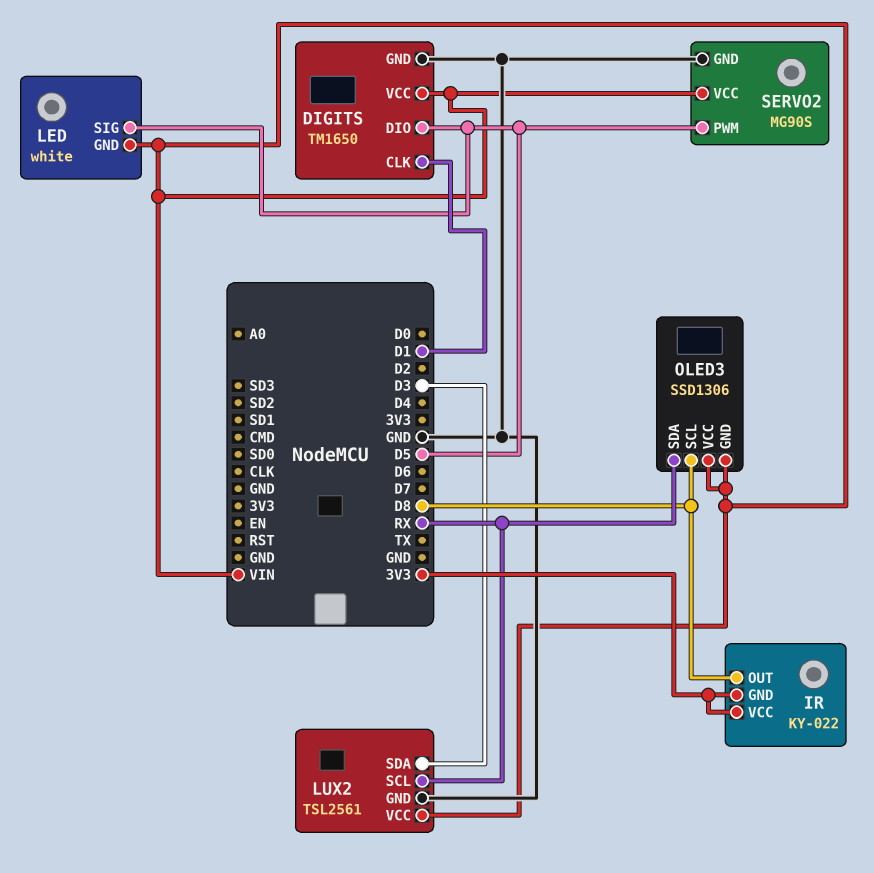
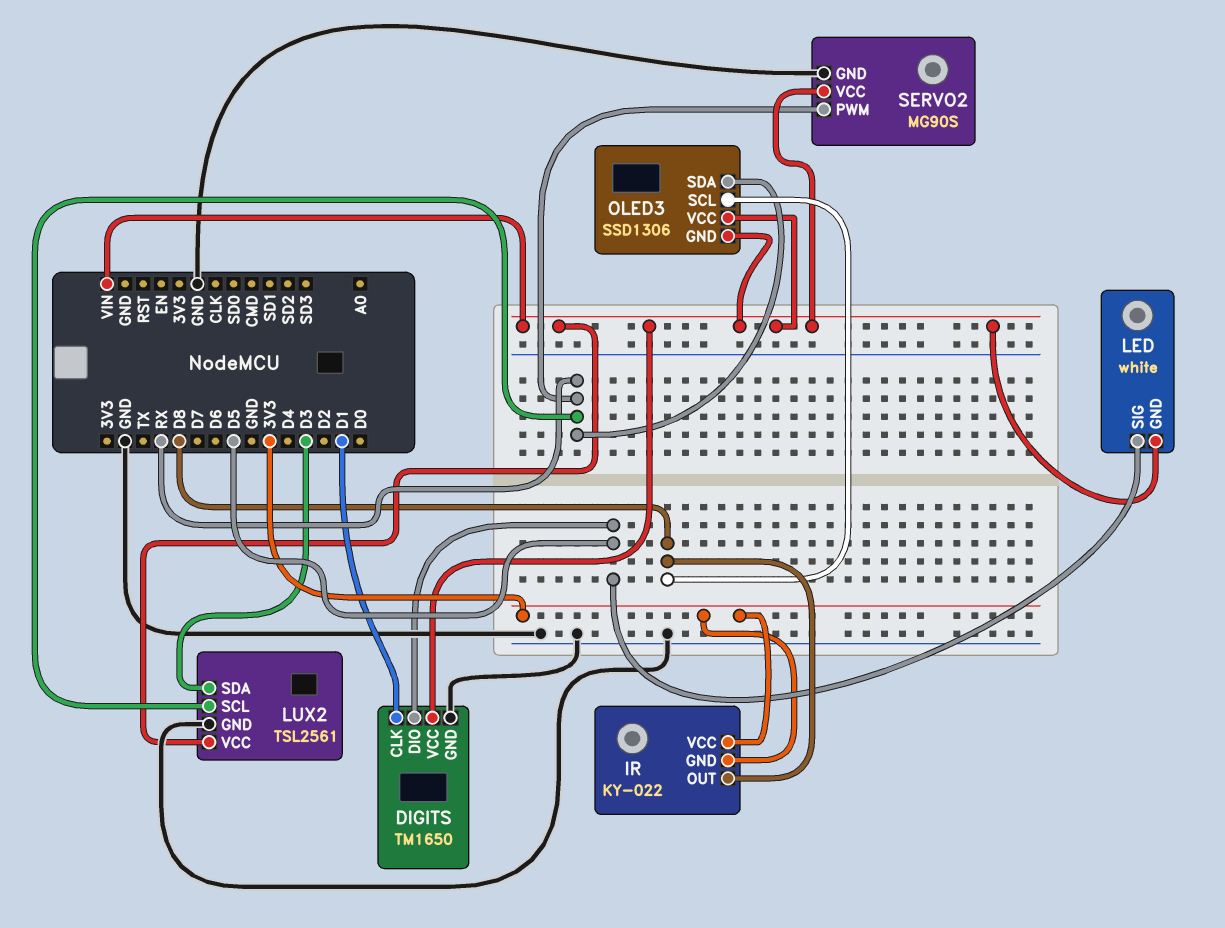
SERVO2 pin PWM: D5 -> RX

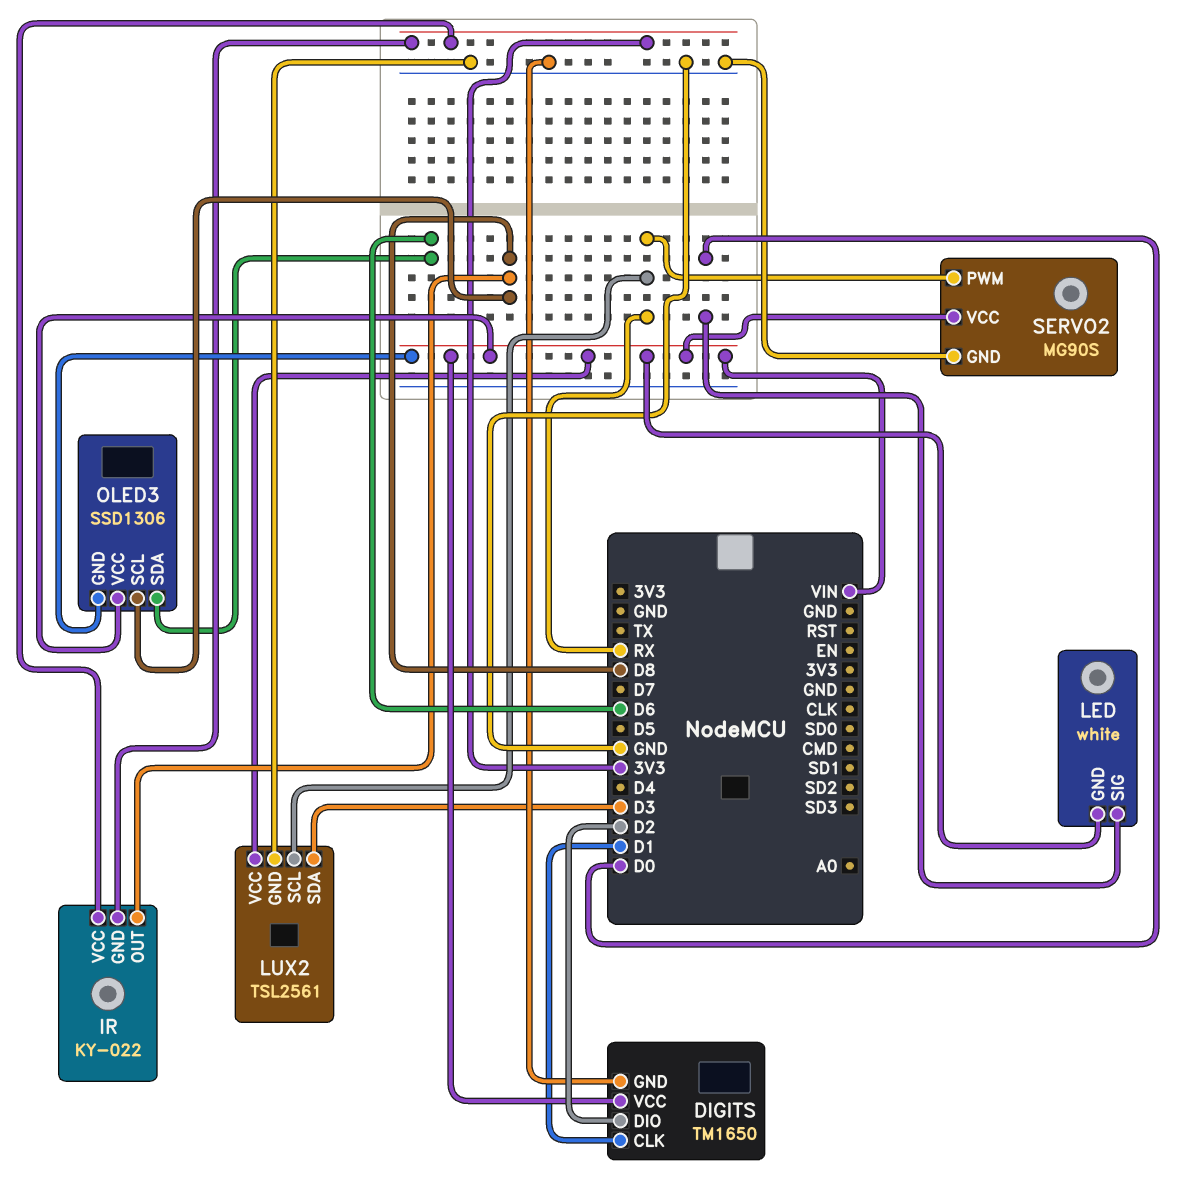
DIGITS pin DIO: D5 -> D2
LED pin SIG: D5 -> D0
OLED3 pin SDA: RX -> D6

